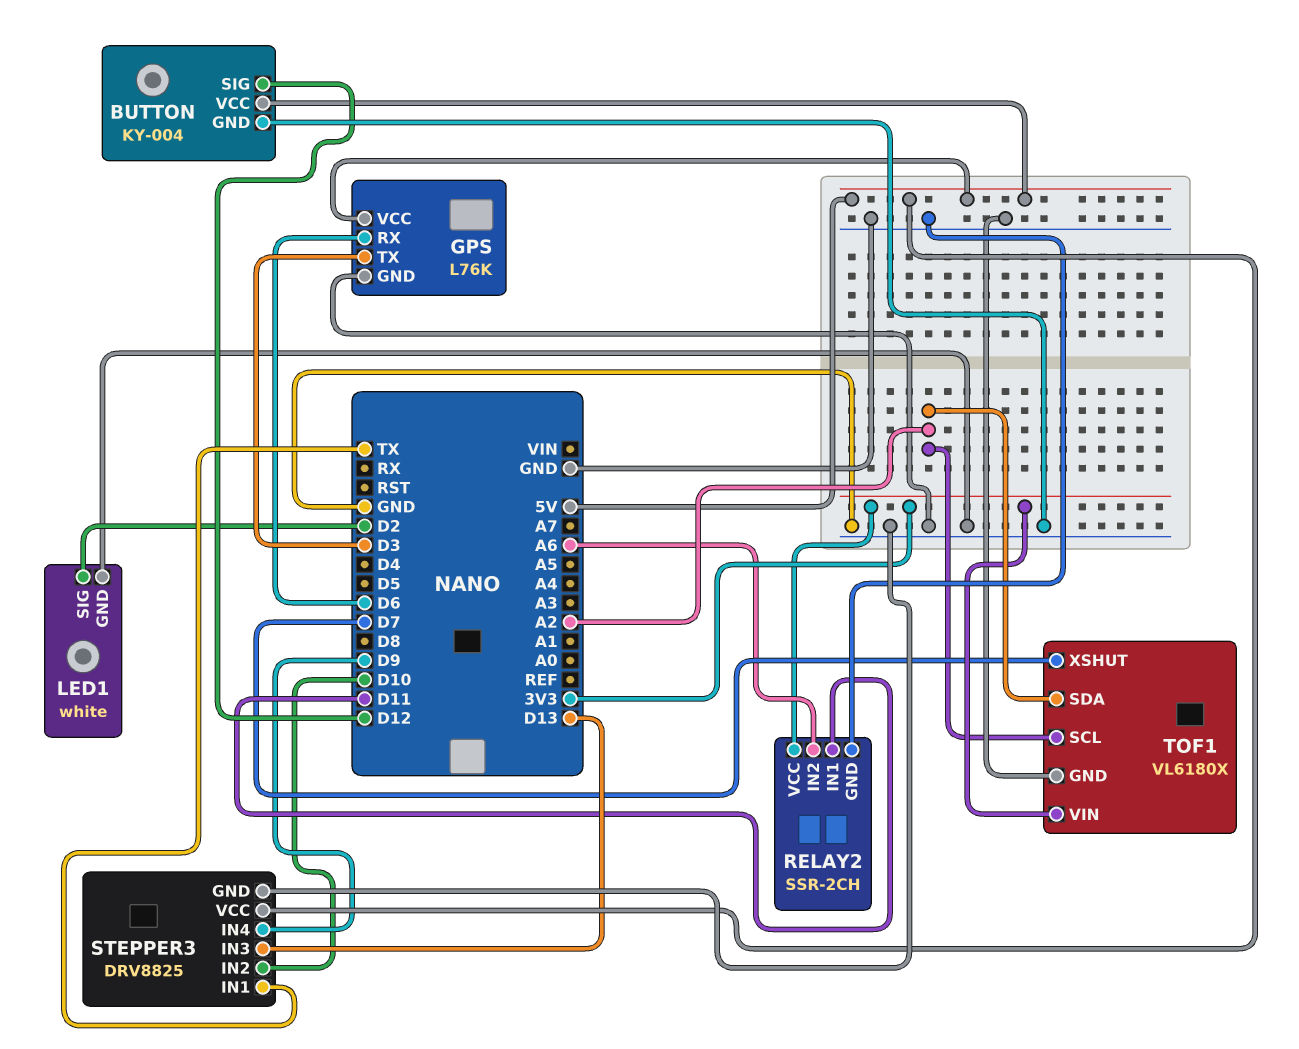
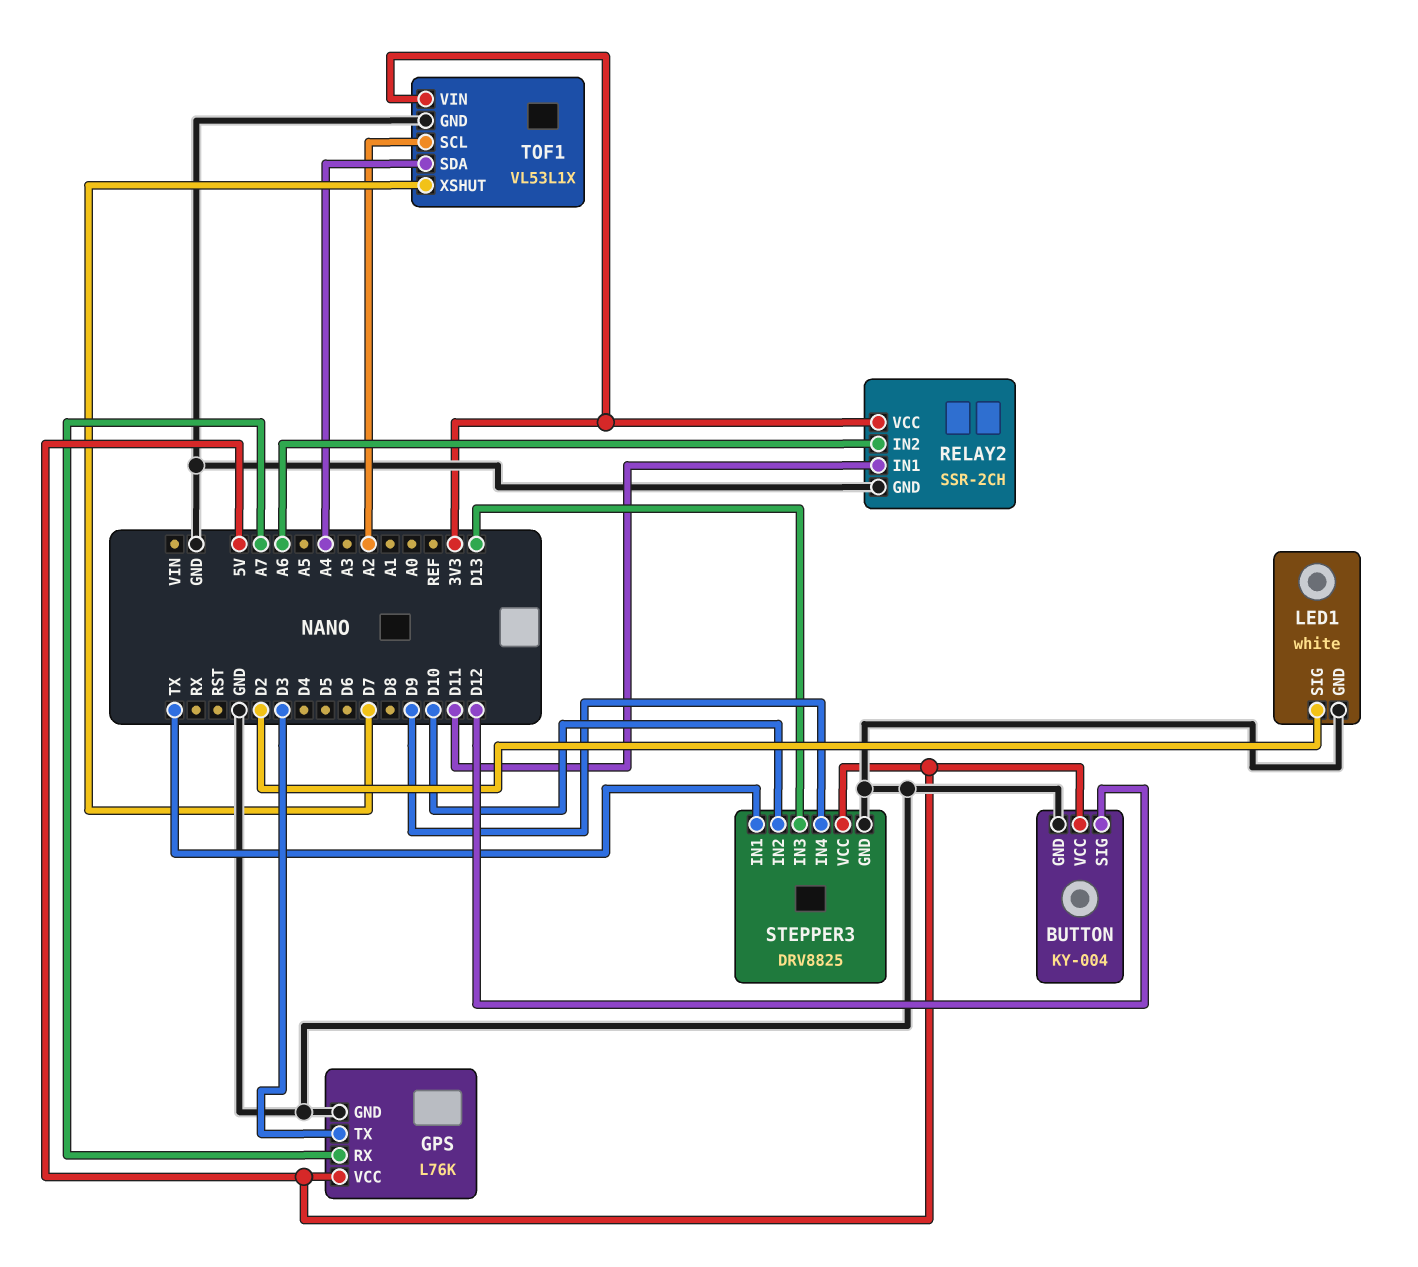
GPS pin RX: D6 -> A7
TOF1: VL6180X -> VL53L1X
TOF1 pin SDA: A2 -> A4

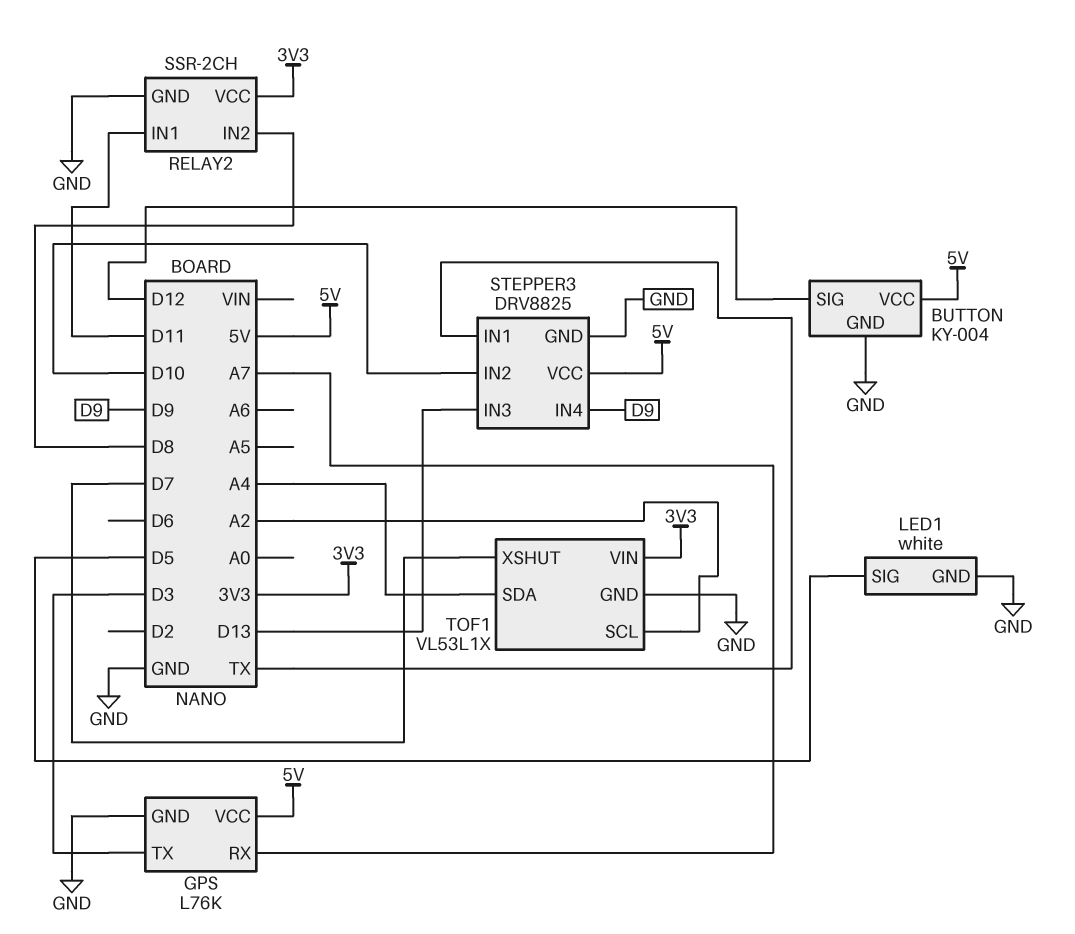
LED1 pin SIG: D2 -> D5
RELAY2 pin IN2: A6 -> D8

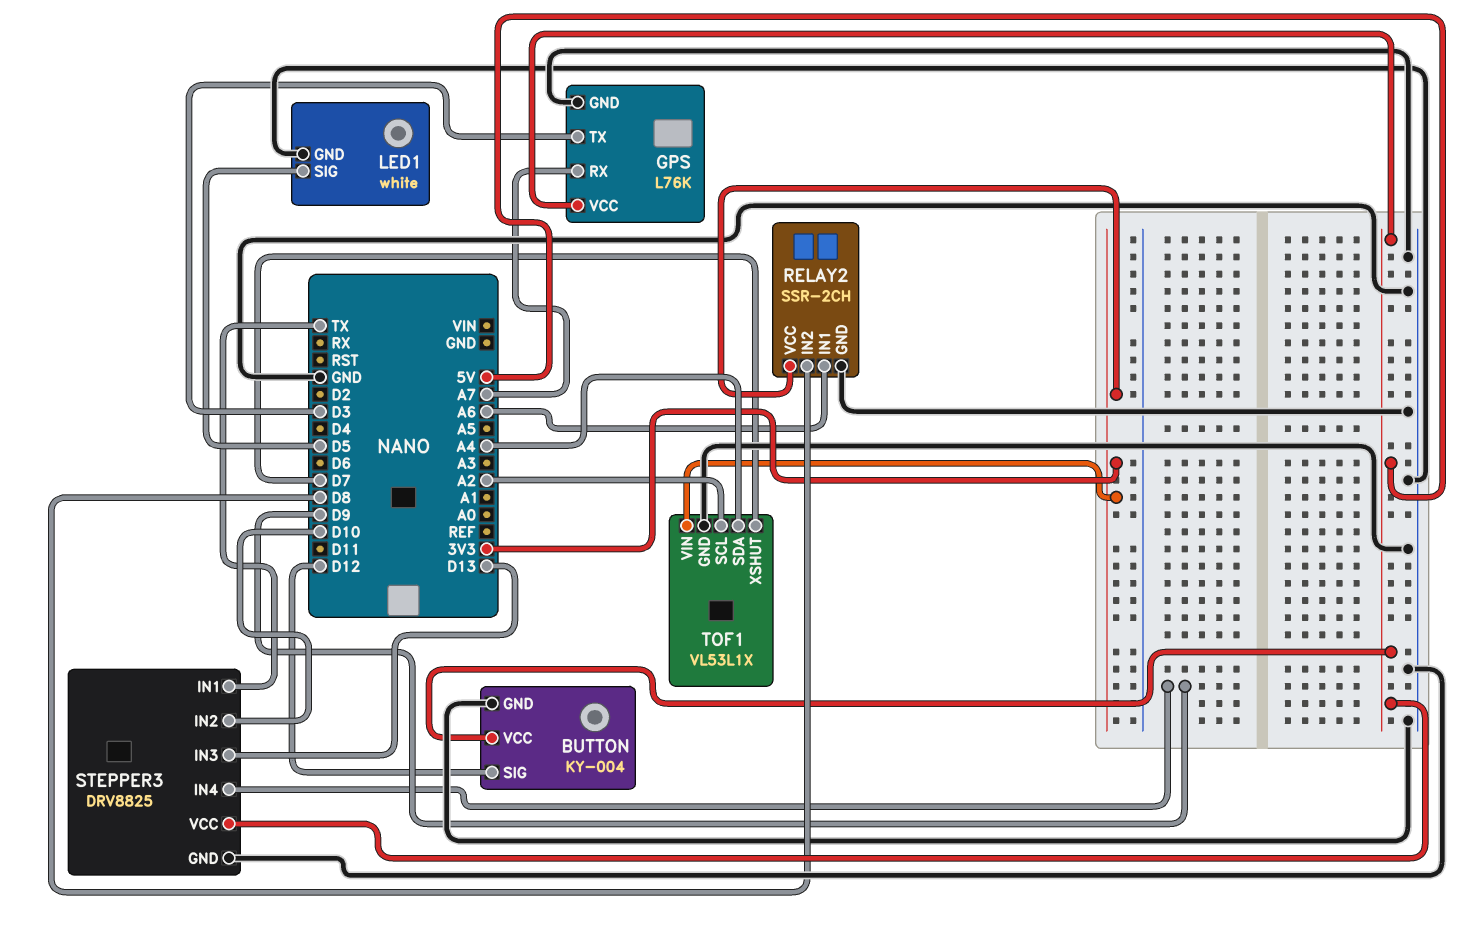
RELAY2 pin IN1: D11 -> A6

